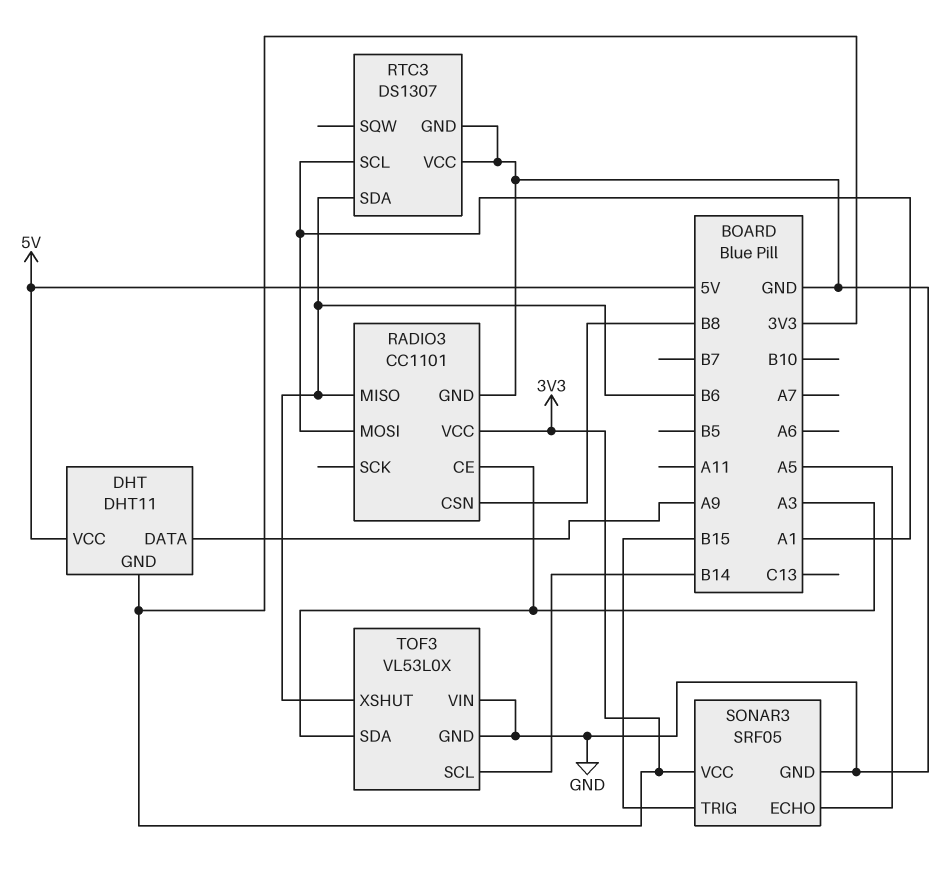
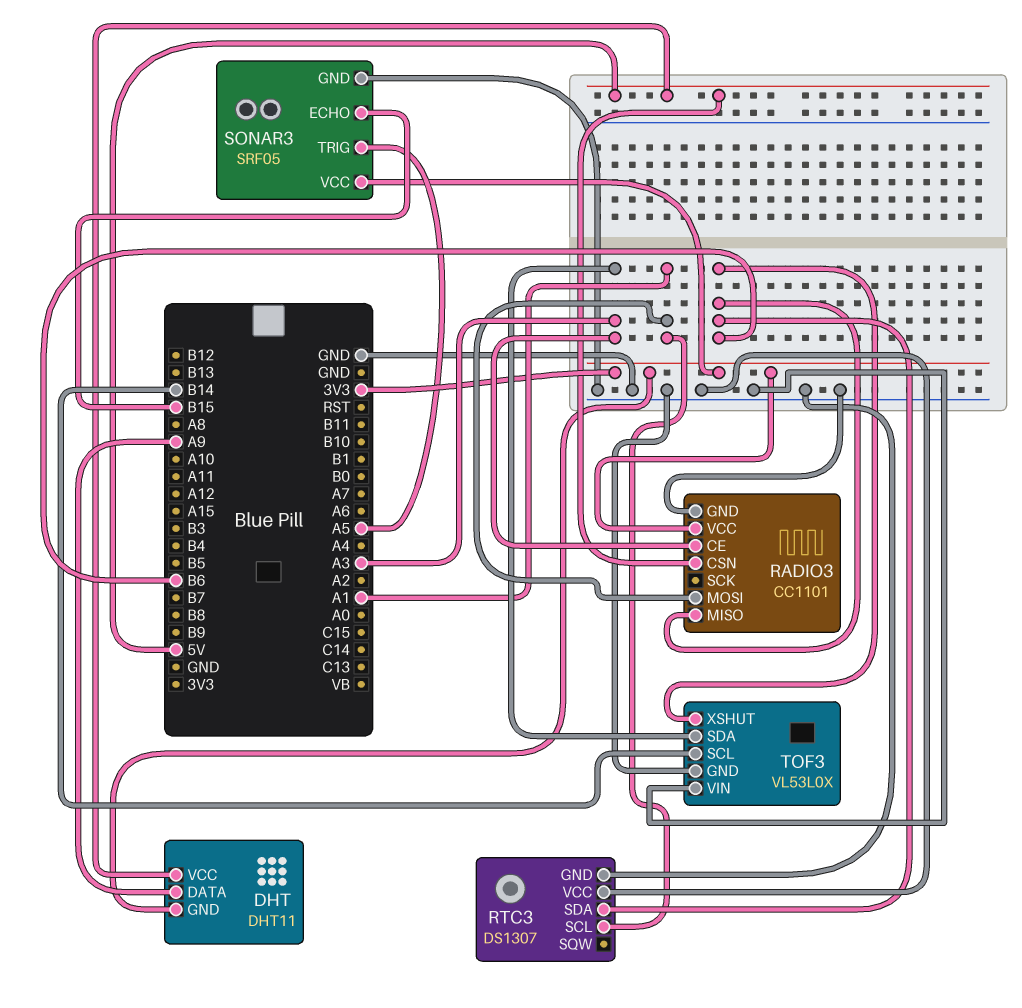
RADIO3 pin CSN: B8 -> 5V
SONAR3 pin ECHO: A5 -> B15
SONAR3 pin TRIG: B15 -> A5

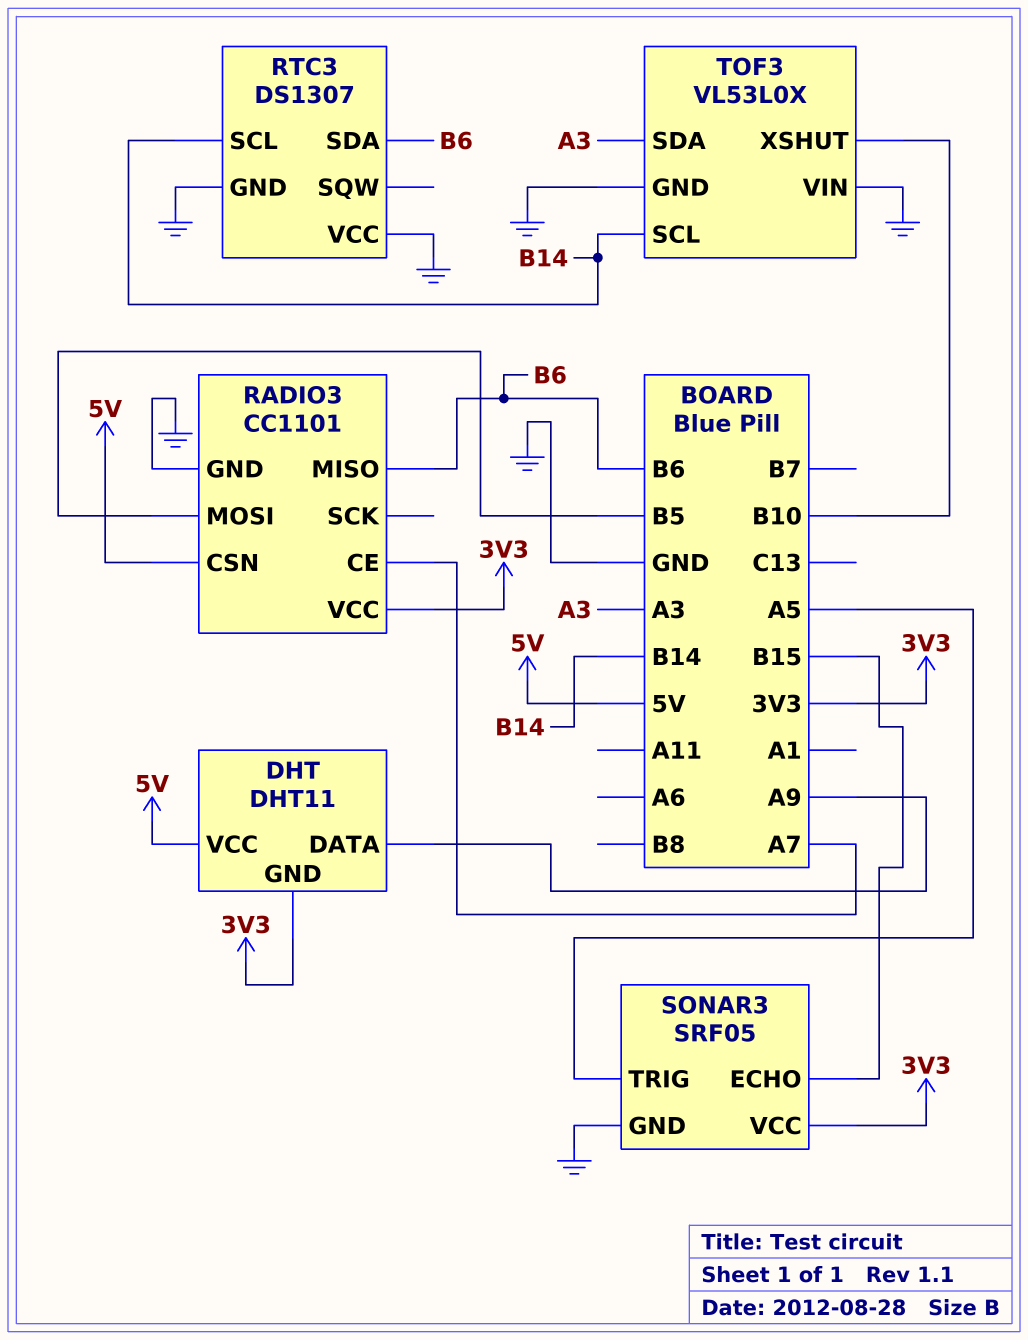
RADIO3 pin CE: A3 -> A7
RADIO3 pin MOSI: A1 -> B5
RTC3 pin SCL: A1 -> B14
TOF3 pin XSHUT: B6 -> B10

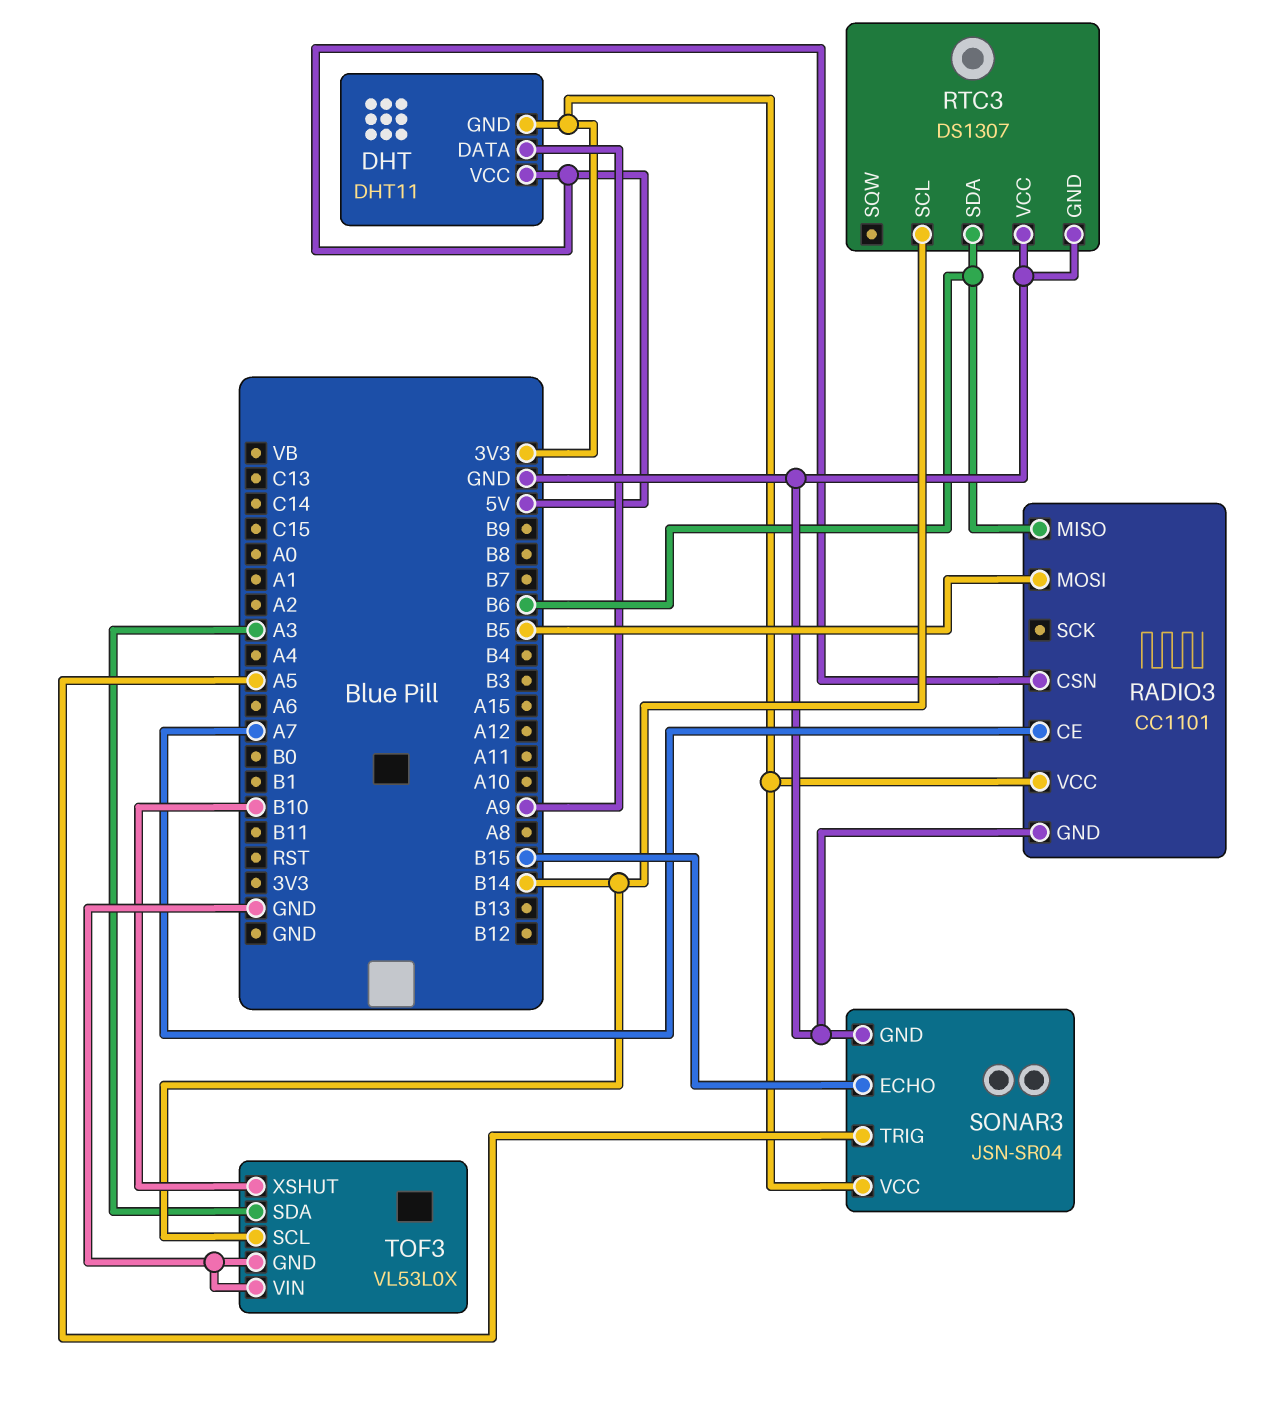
SONAR3: SRF05 -> JSN-SR04

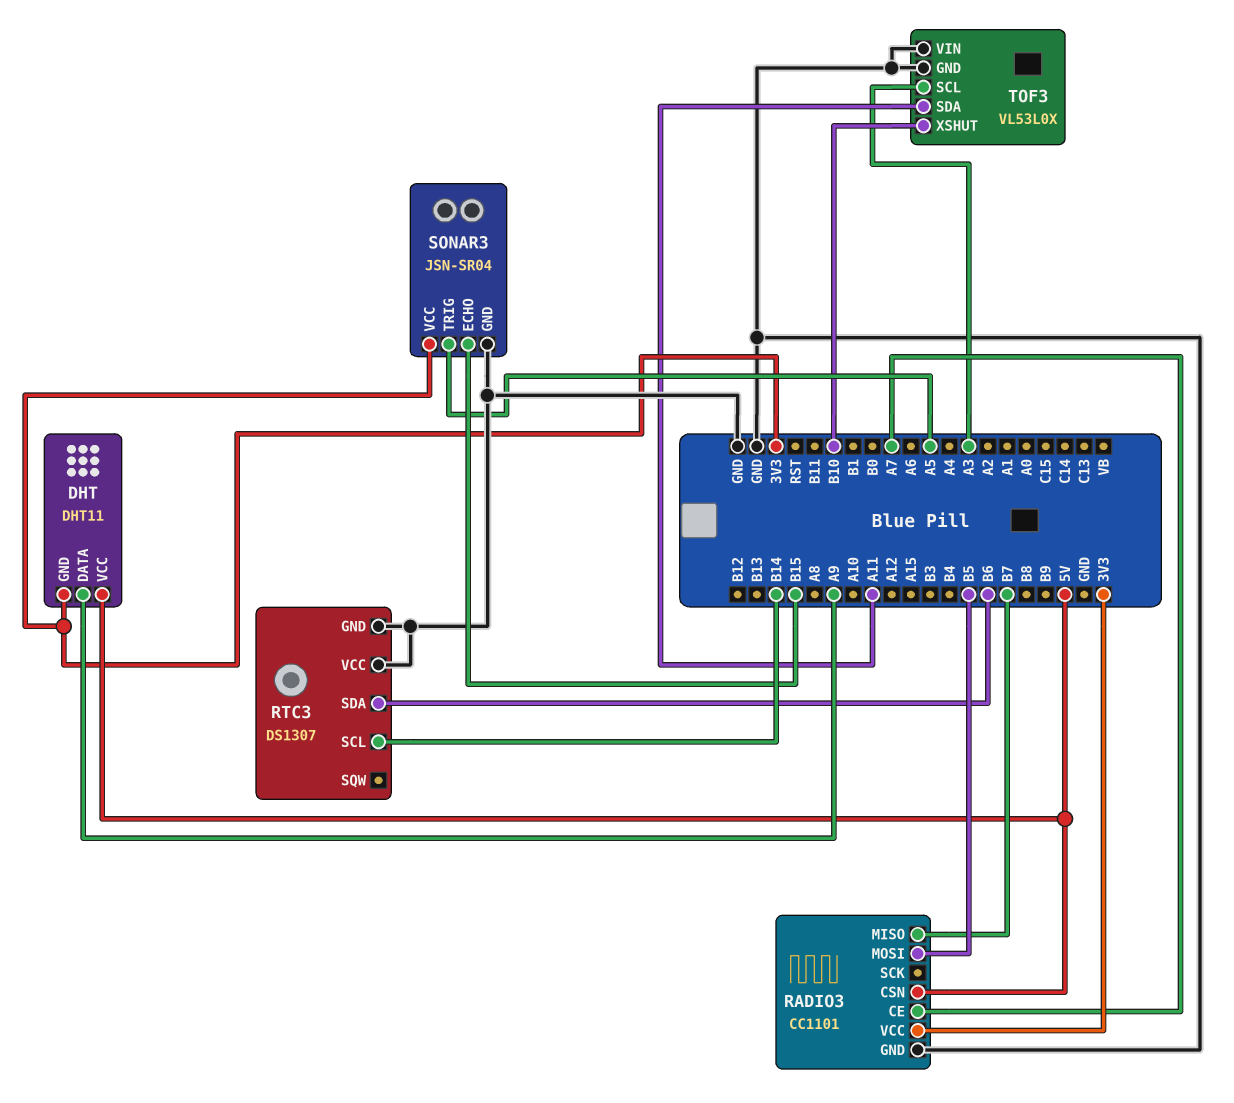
RADIO3 pin MISO: B6 -> B7
TOF3 pin SCL: B14 -> A3
TOF3 pin SDA: A3 -> A11

